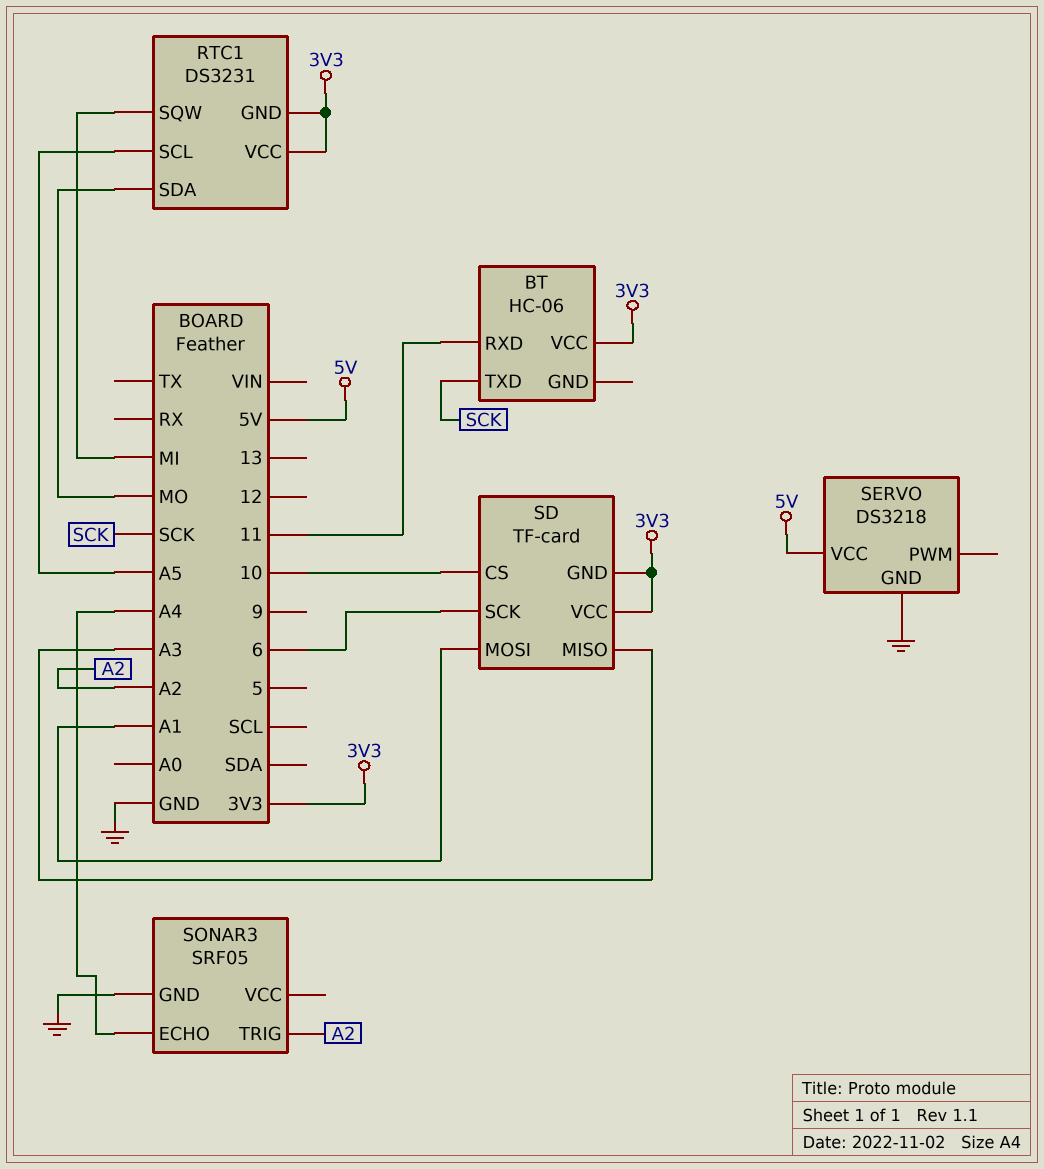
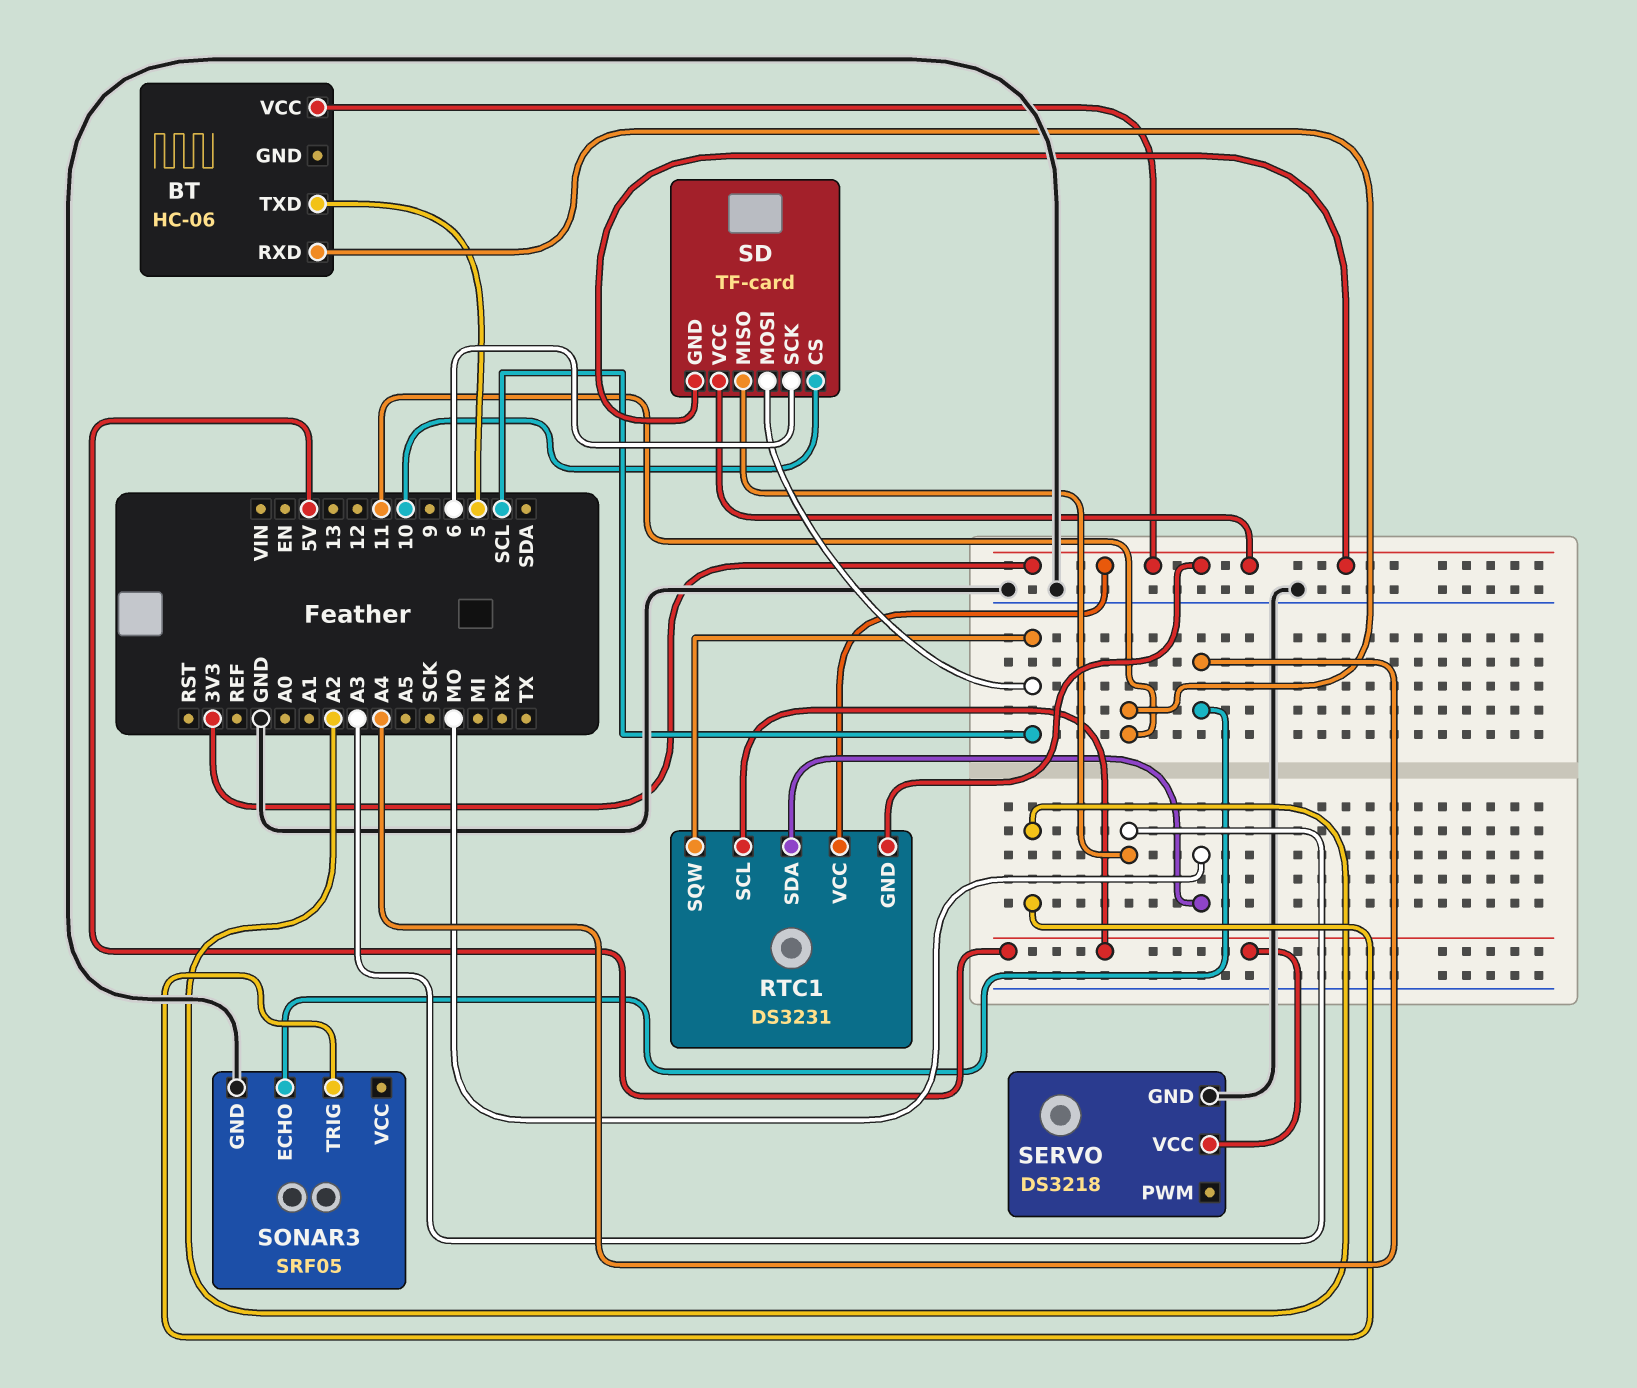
BT pin TXD: SCK -> 5
RTC1 pin SCL: A5 -> 5V
RTC1 pin SQW: MI -> SCL
SD pin MOSI: A1 -> SCL

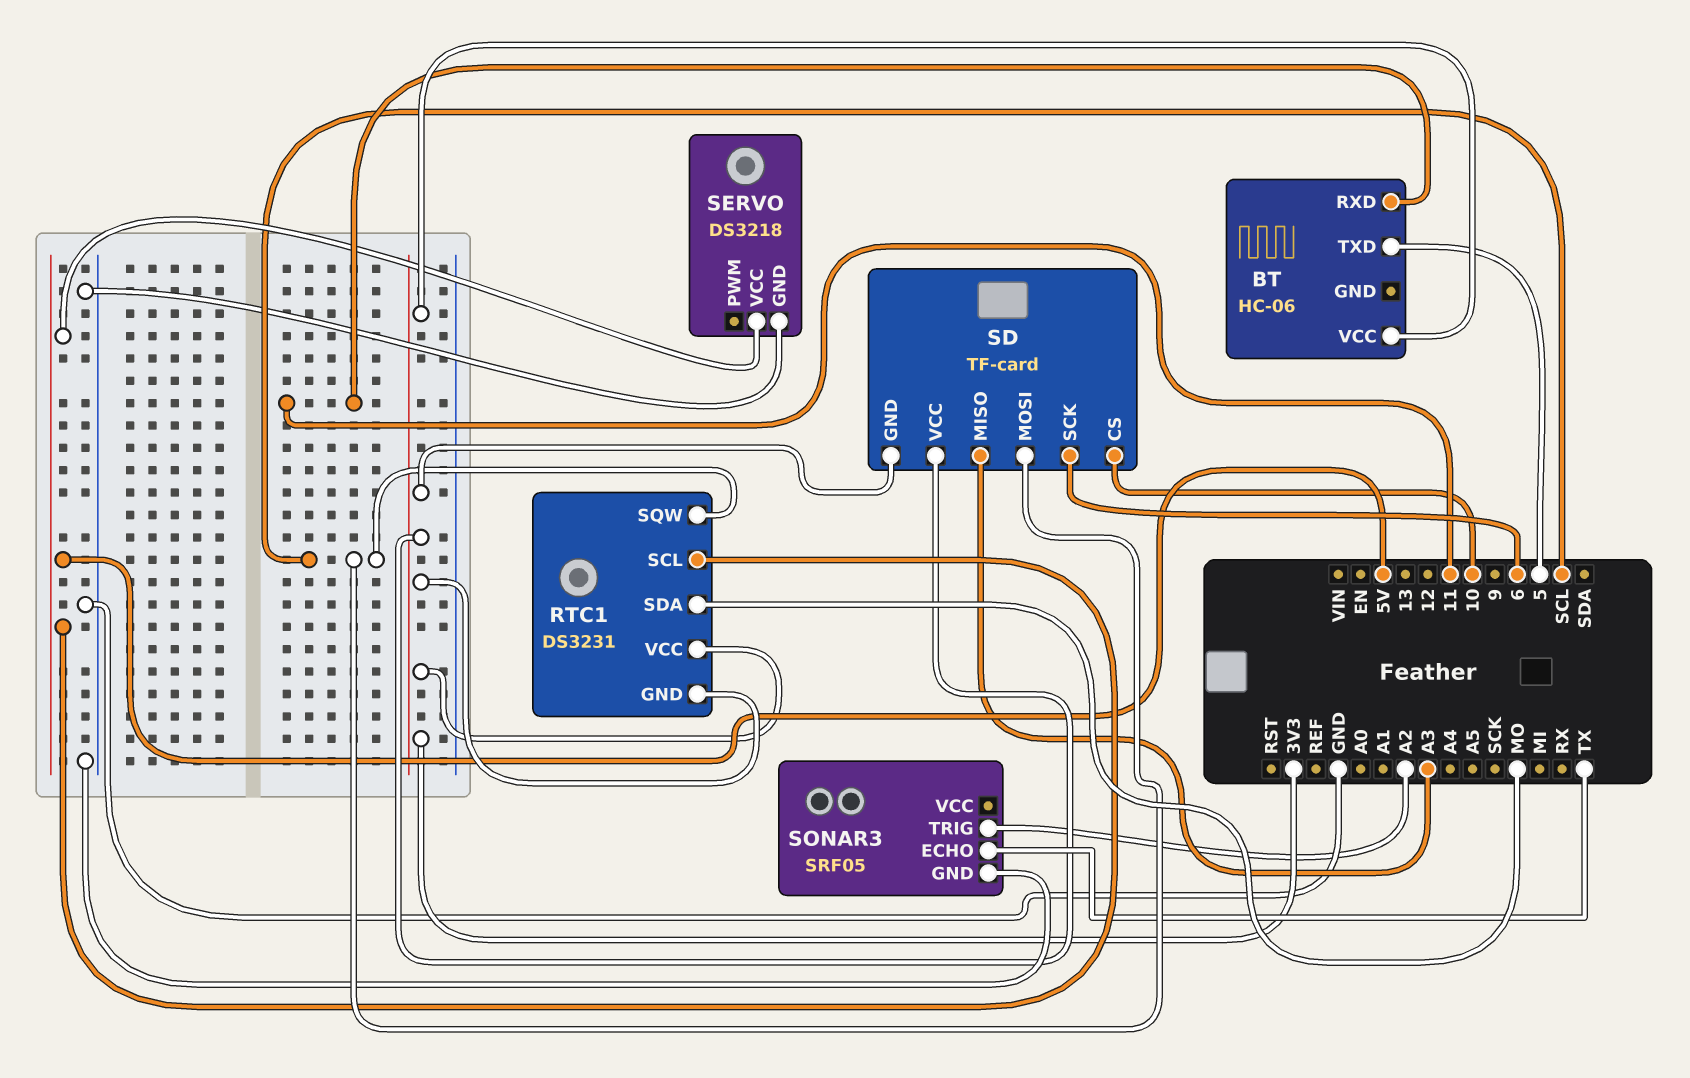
SONAR3 pin ECHO: A4 -> TX

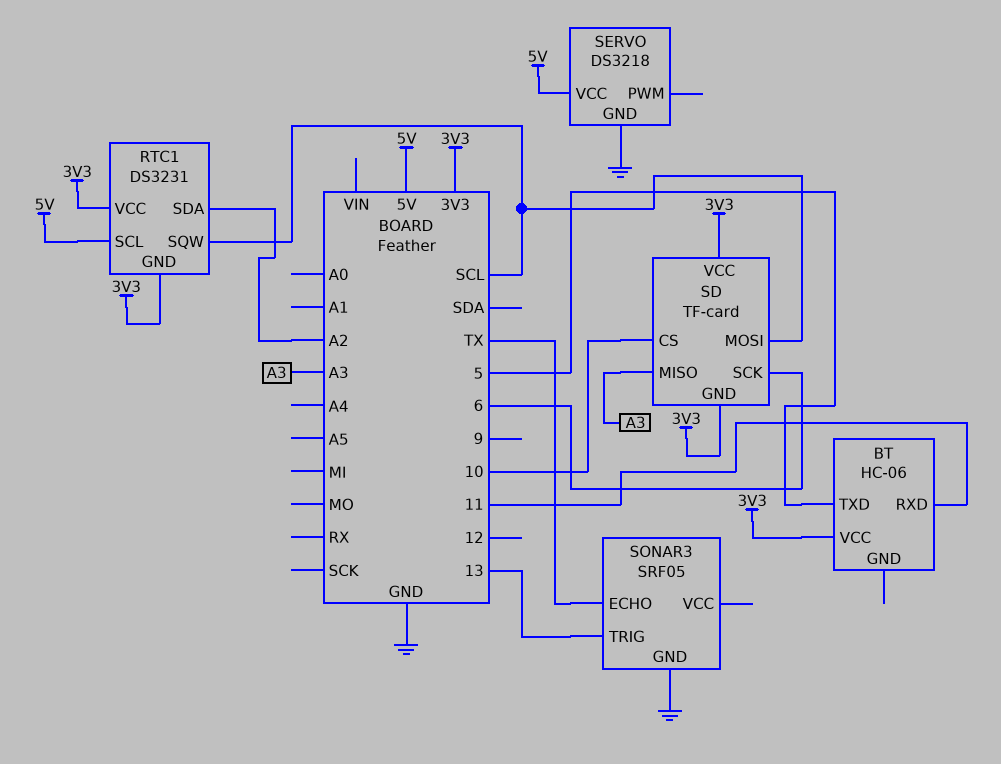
RTC1 pin SDA: MO -> A2
SONAR3 pin TRIG: A2 -> 13

